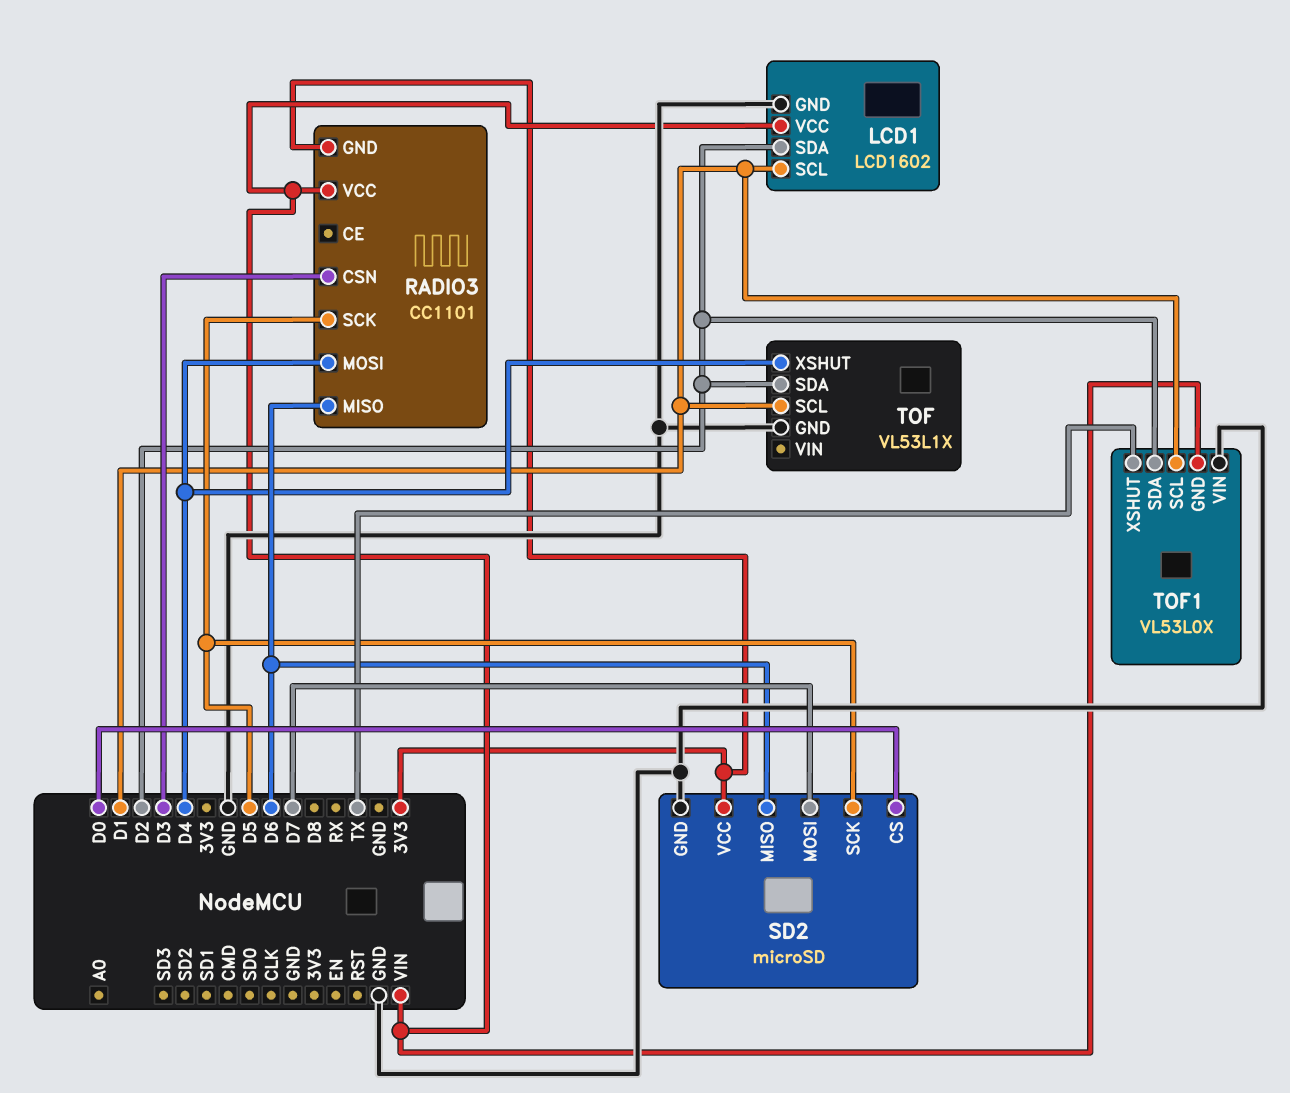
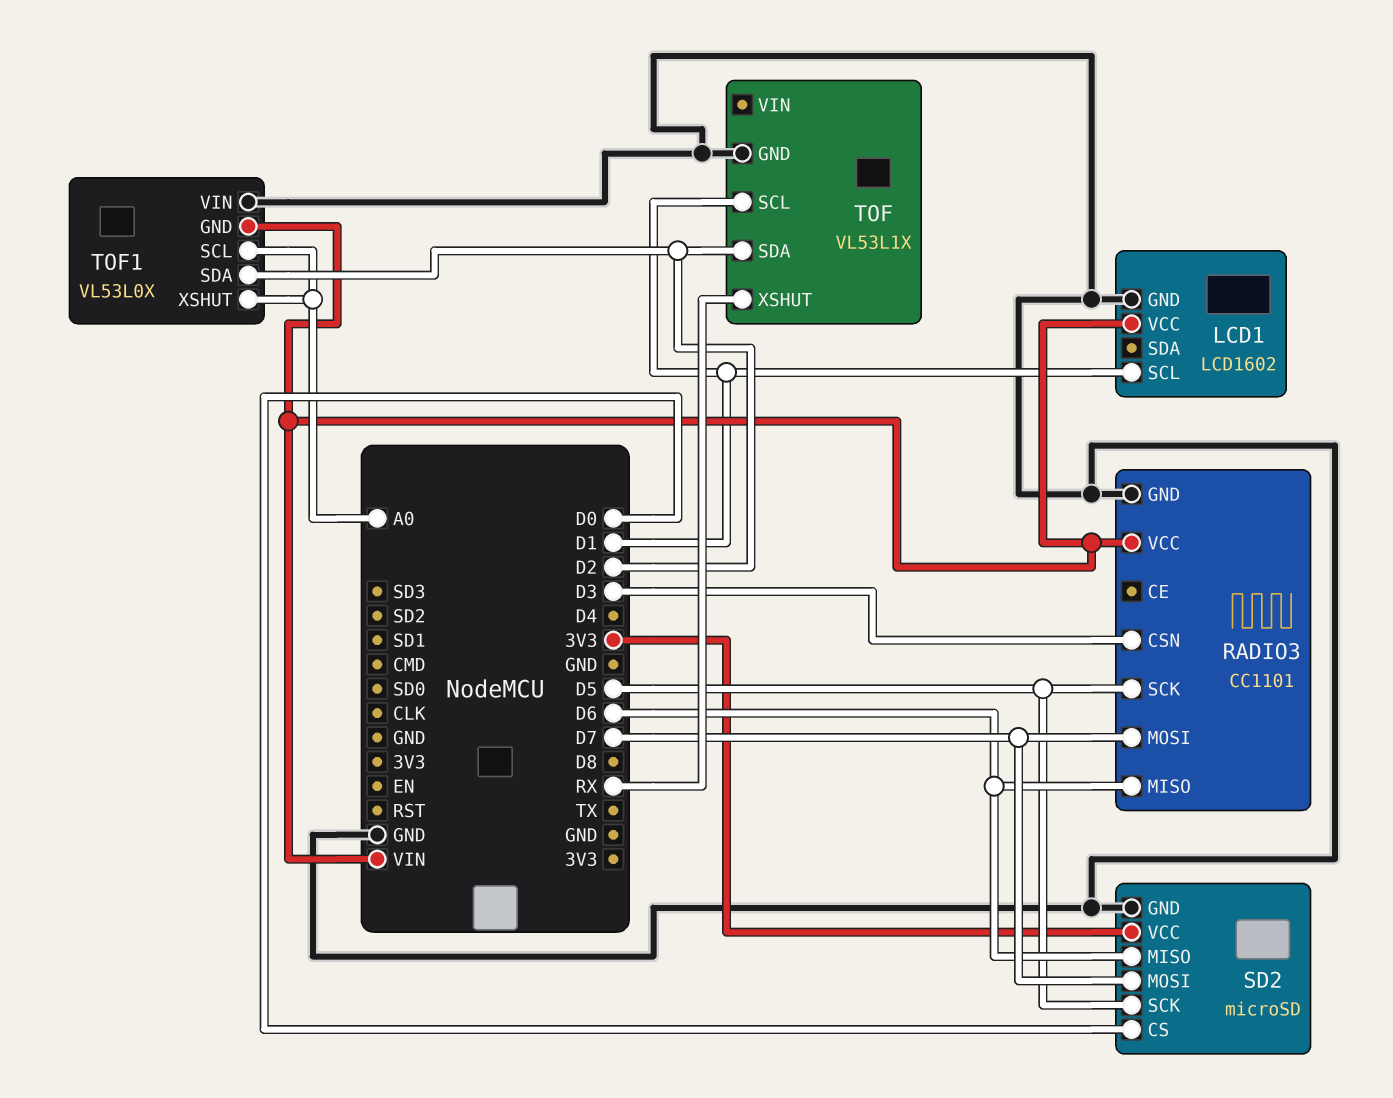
LCD1 pin SDA: D2 -> none
RADIO3 pin GND: 3V3 -> GND
RADIO3 pin MOSI: D4 -> D7
TOF pin XSHUT: D4 -> RX
TOF1 pin SCL: D1 -> A0
TOF1 pin XSHUT: TX -> A0

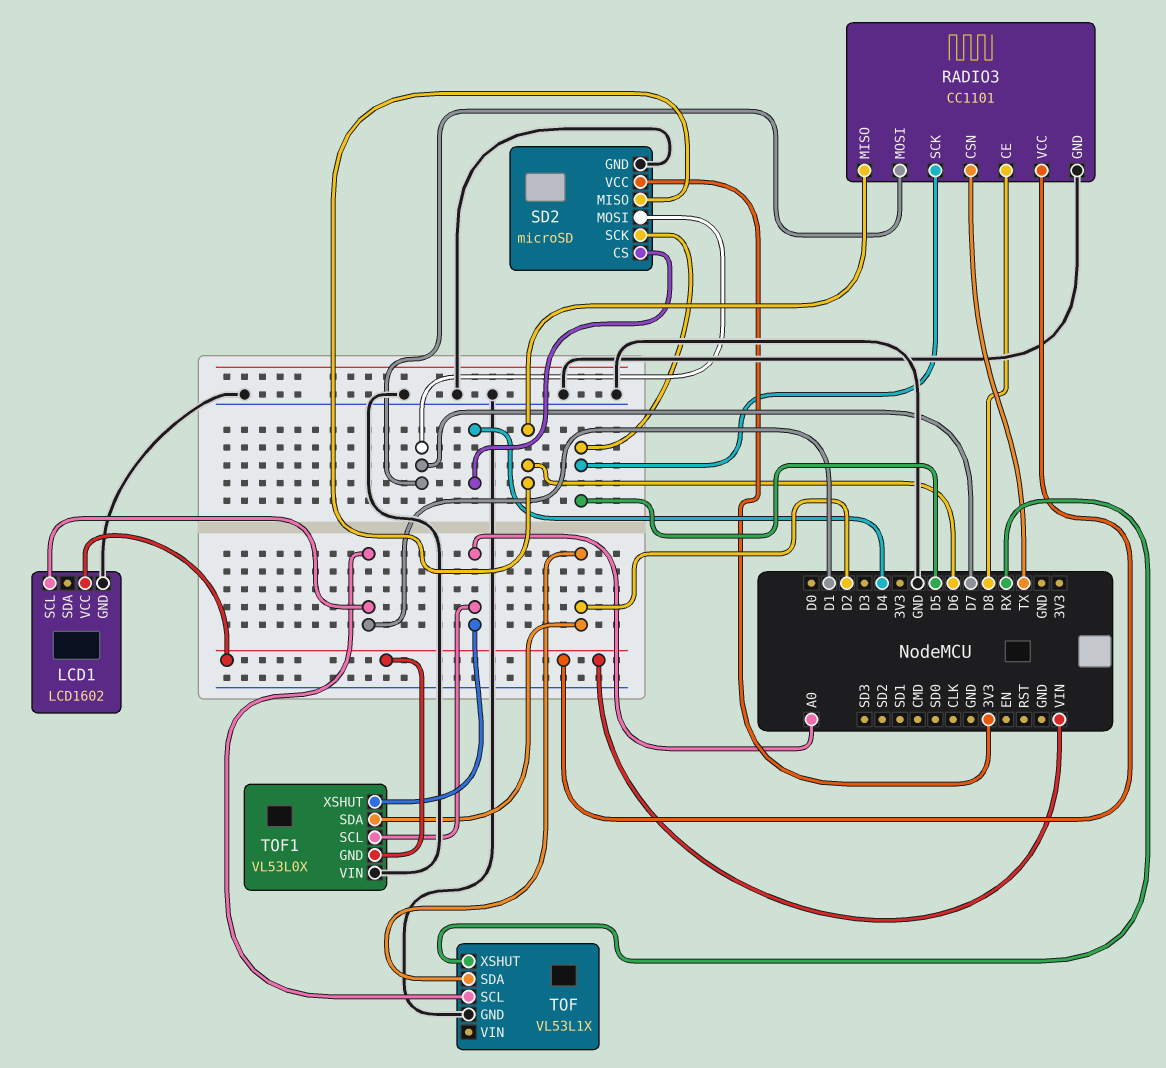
RADIO3 pin CE: none -> D8
RADIO3 pin CSN: D3 -> TX
SD2 pin CS: D0 -> D4

